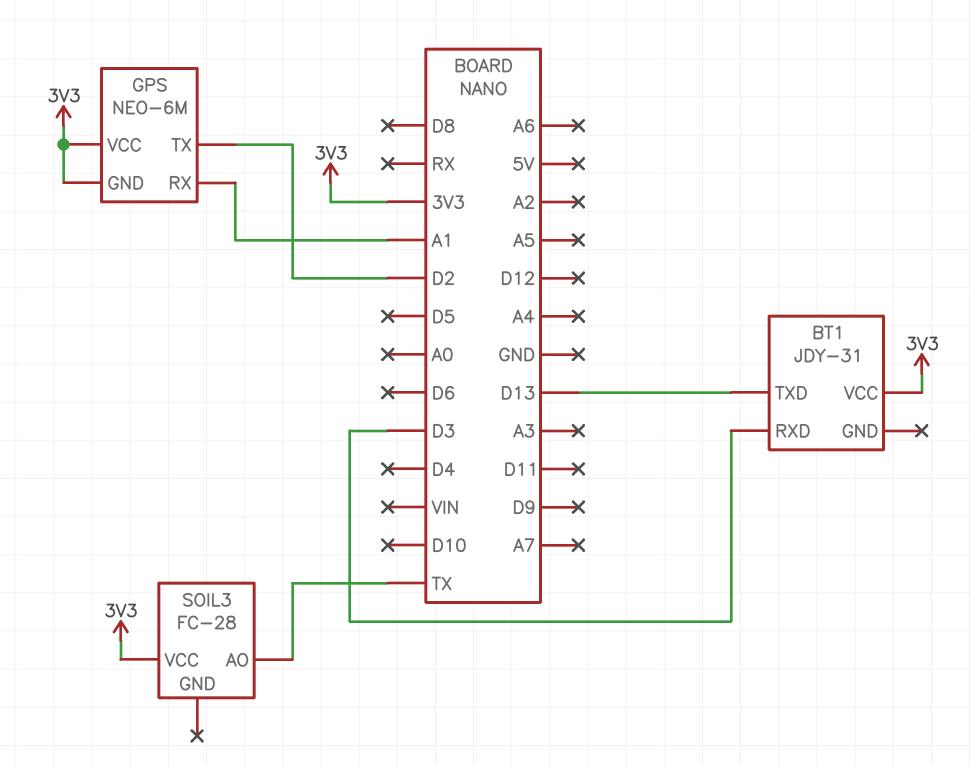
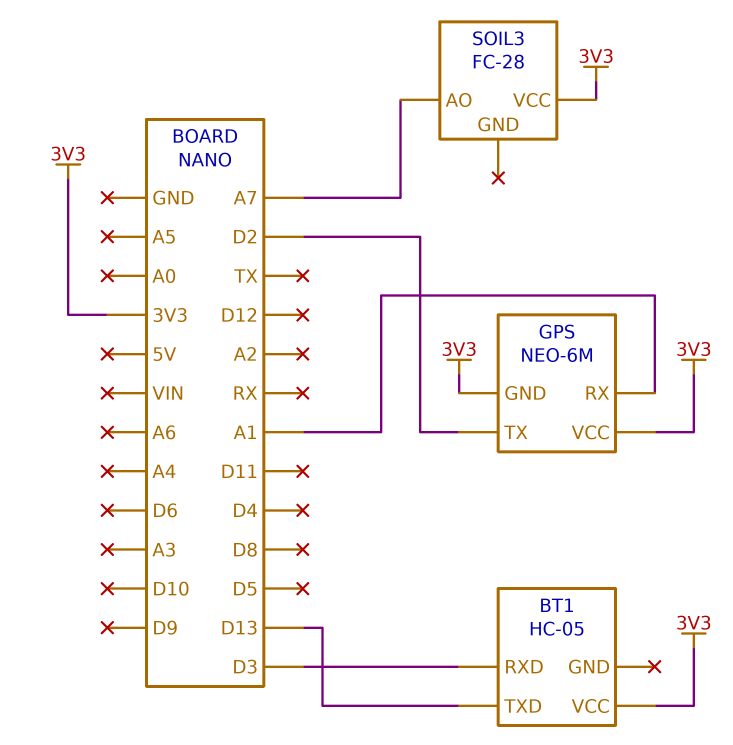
BT1: JDY-31 -> HC-05
SOIL3 pin AO: TX -> A7

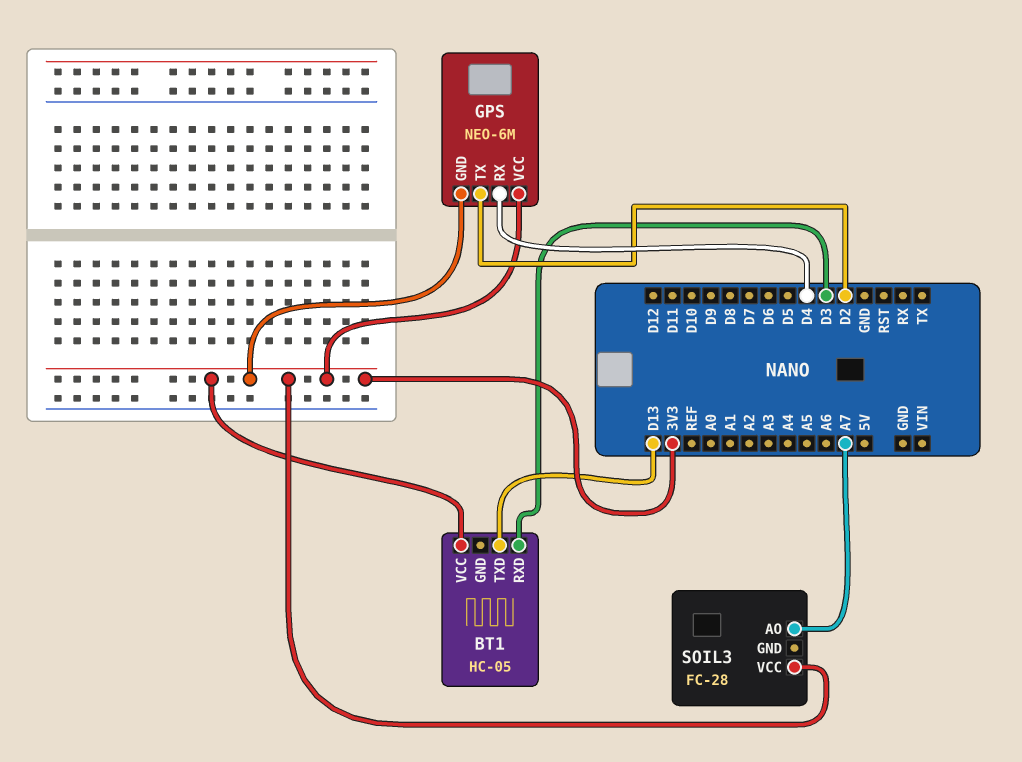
GPS pin RX: A1 -> D4

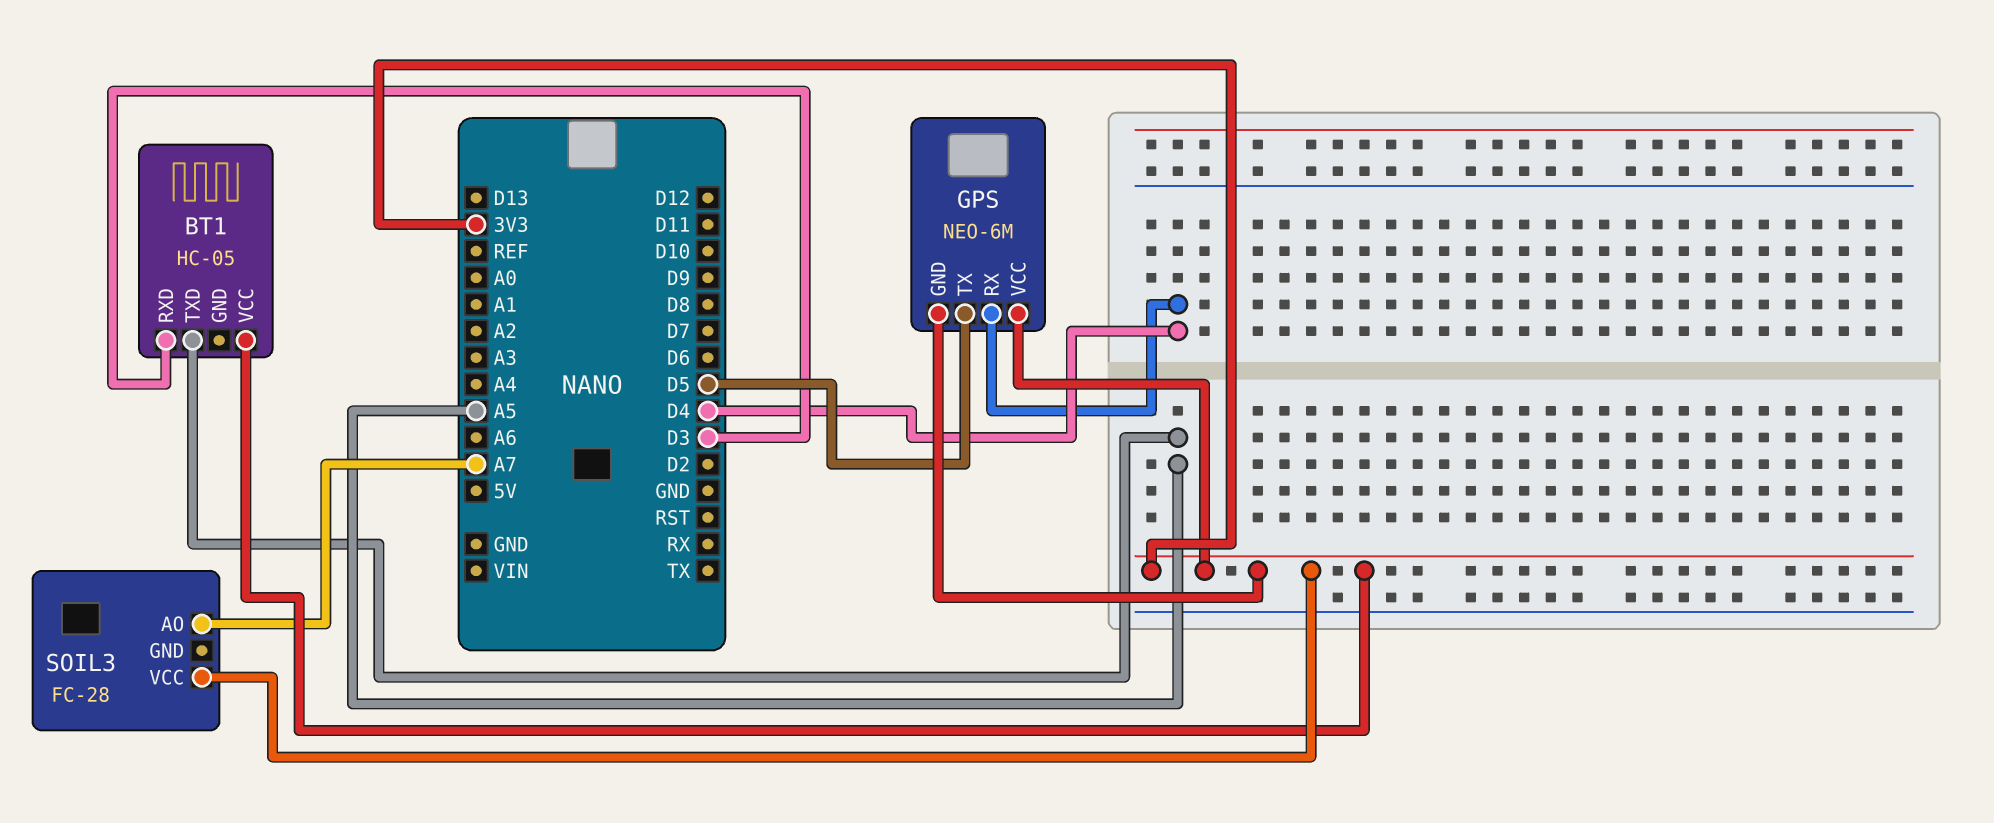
BT1 pin TXD: D13 -> A5
GPS pin TX: D2 -> D5

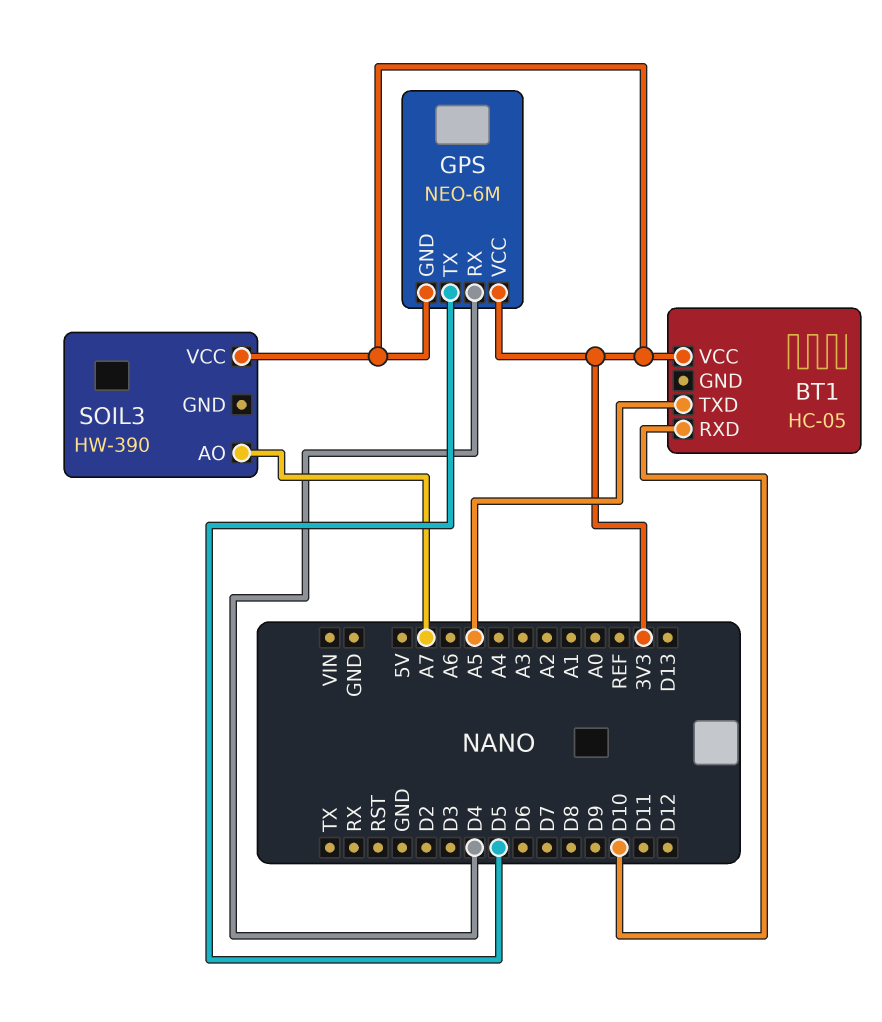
BT1 pin RXD: D3 -> D10
SOIL3: FC-28 -> HW-390

